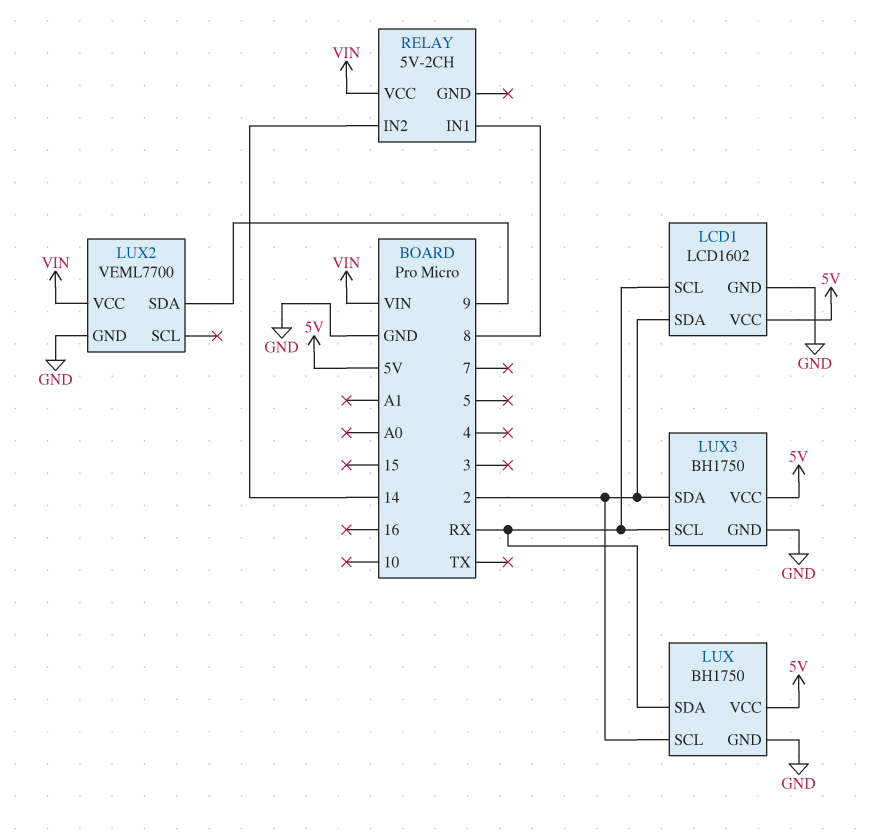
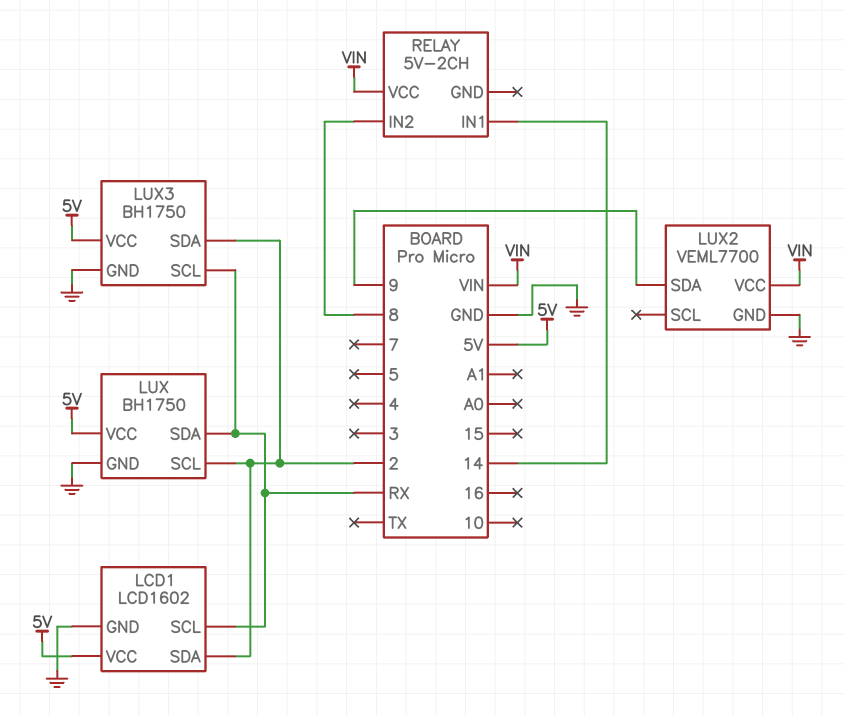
RELAY pin IN1: 8 -> 14
RELAY pin IN2: 14 -> 8

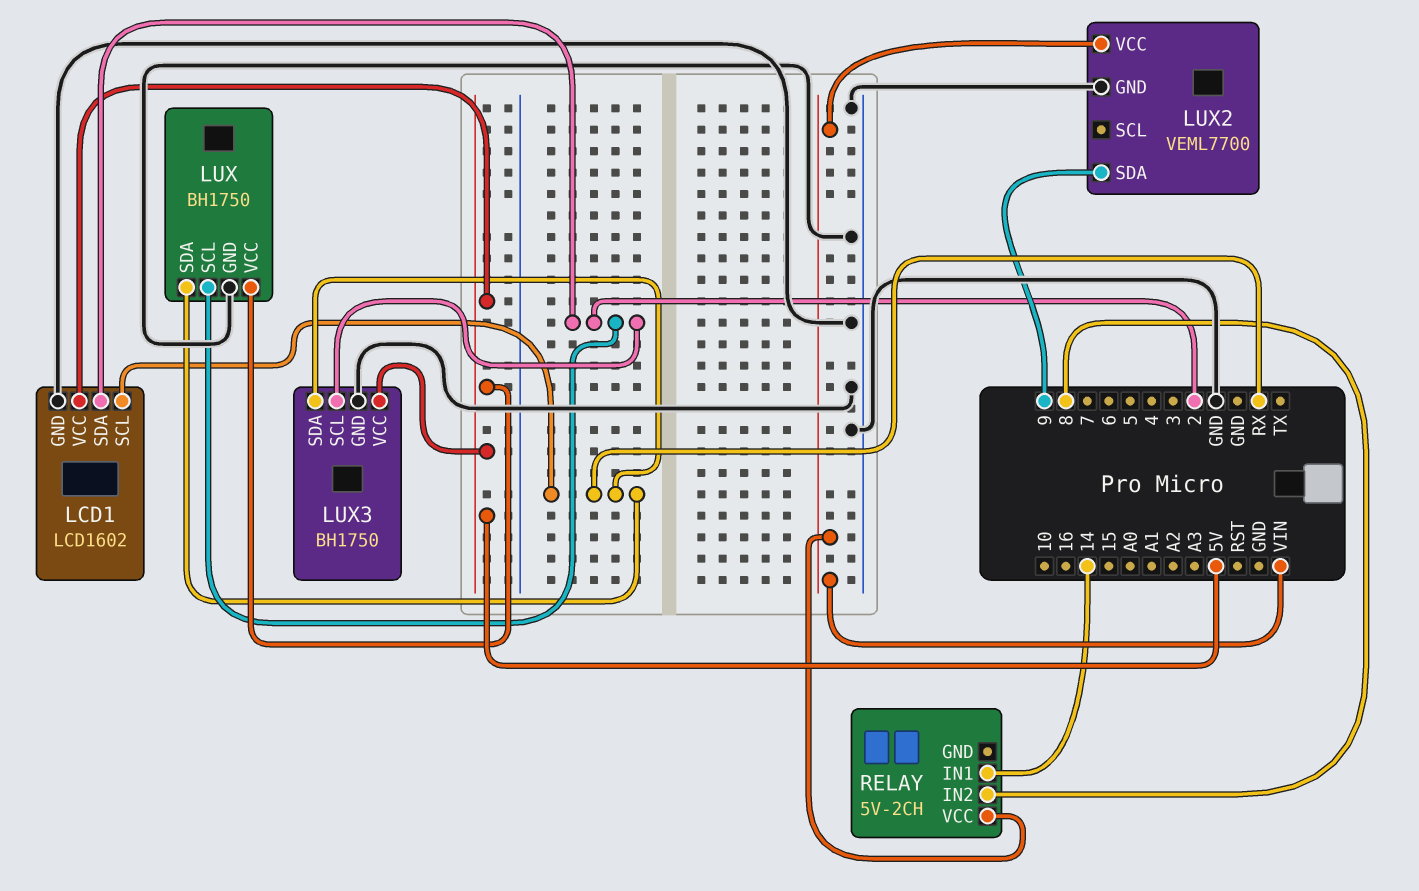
LUX3 pin SCL: RX -> 2
LUX3 pin SDA: 2 -> RX

